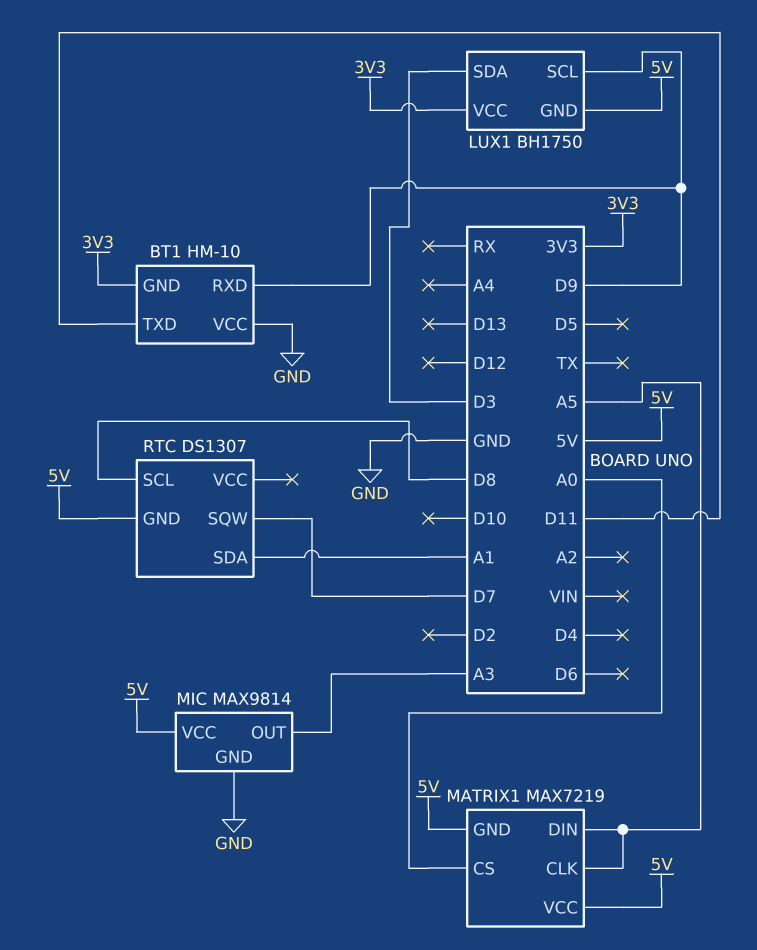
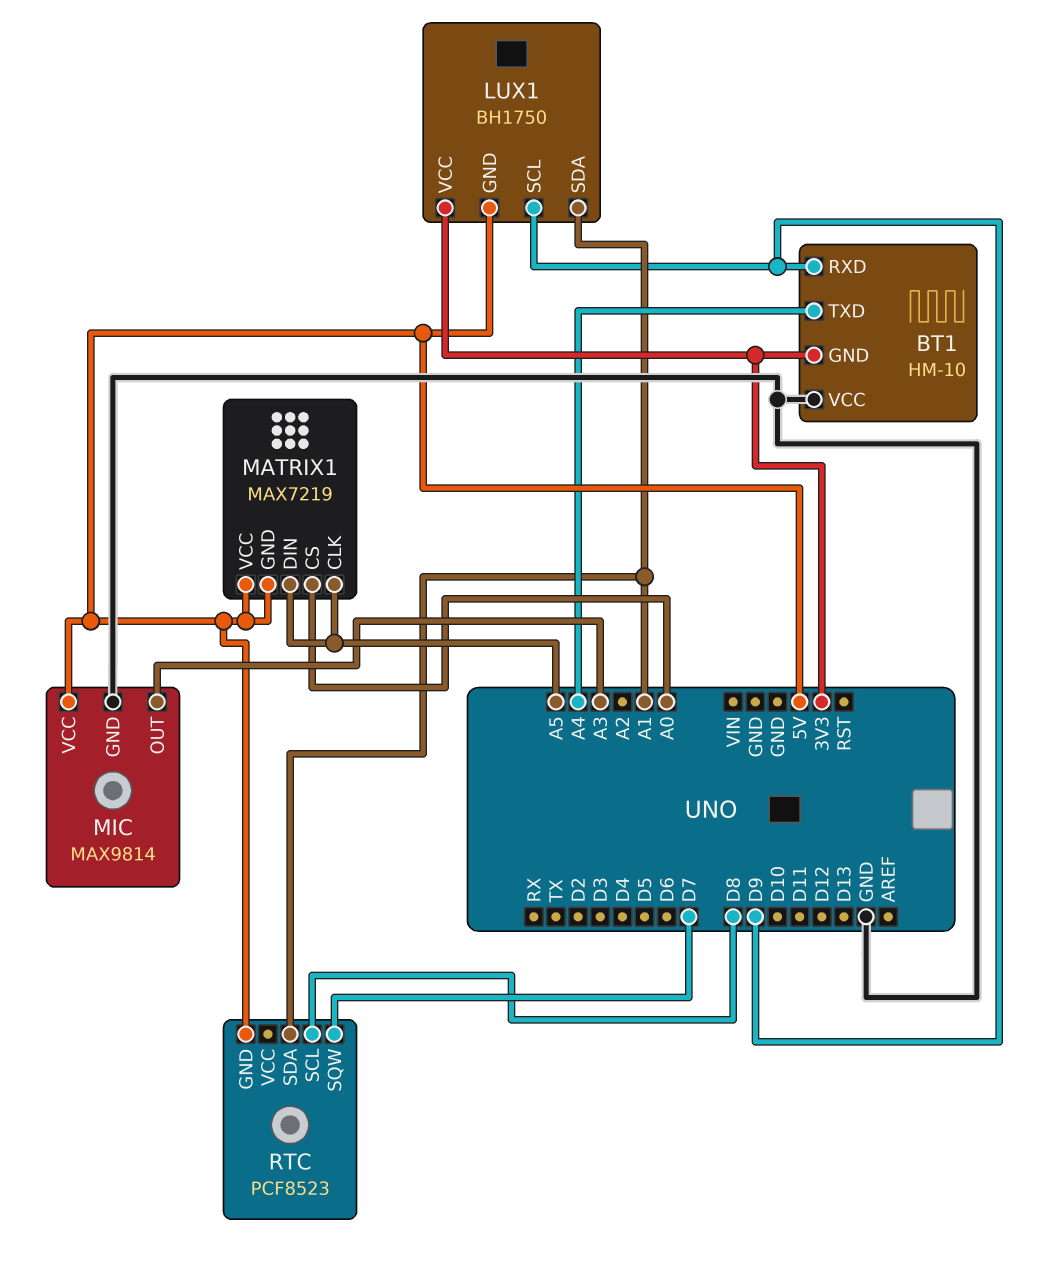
BT1 pin TXD: D11 -> A4
LUX1 pin SDA: D3 -> A1
RTC: DS1307 -> PCF8523

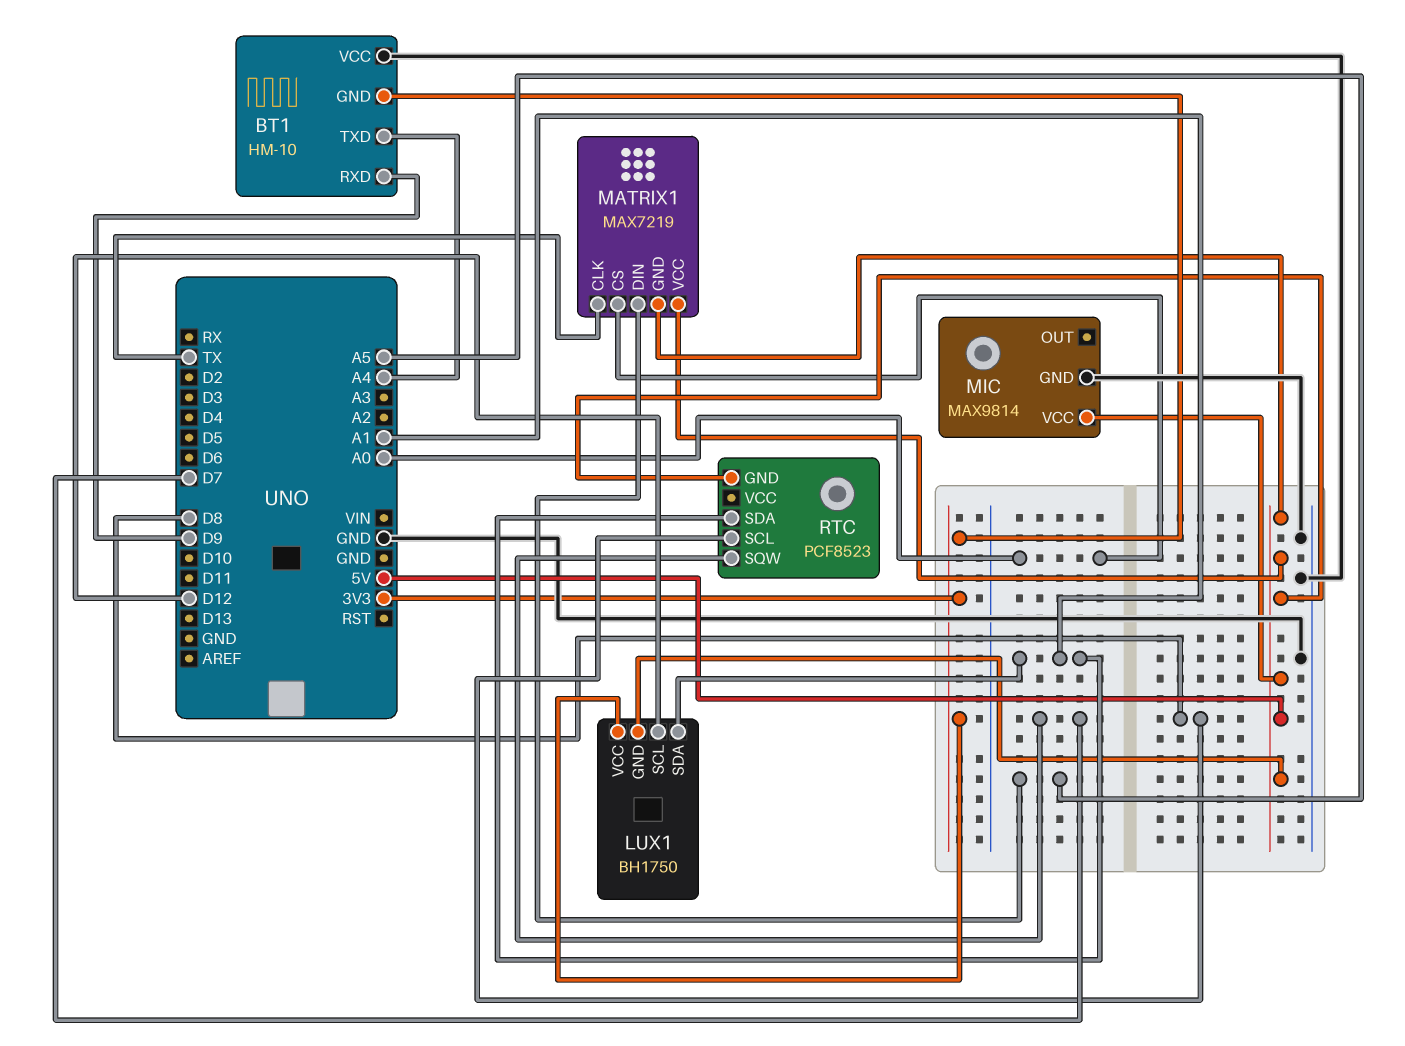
LUX1 pin SCL: D9 -> D12
MATRIX1 pin CLK: A5 -> TX
MIC pin OUT: A3 -> none

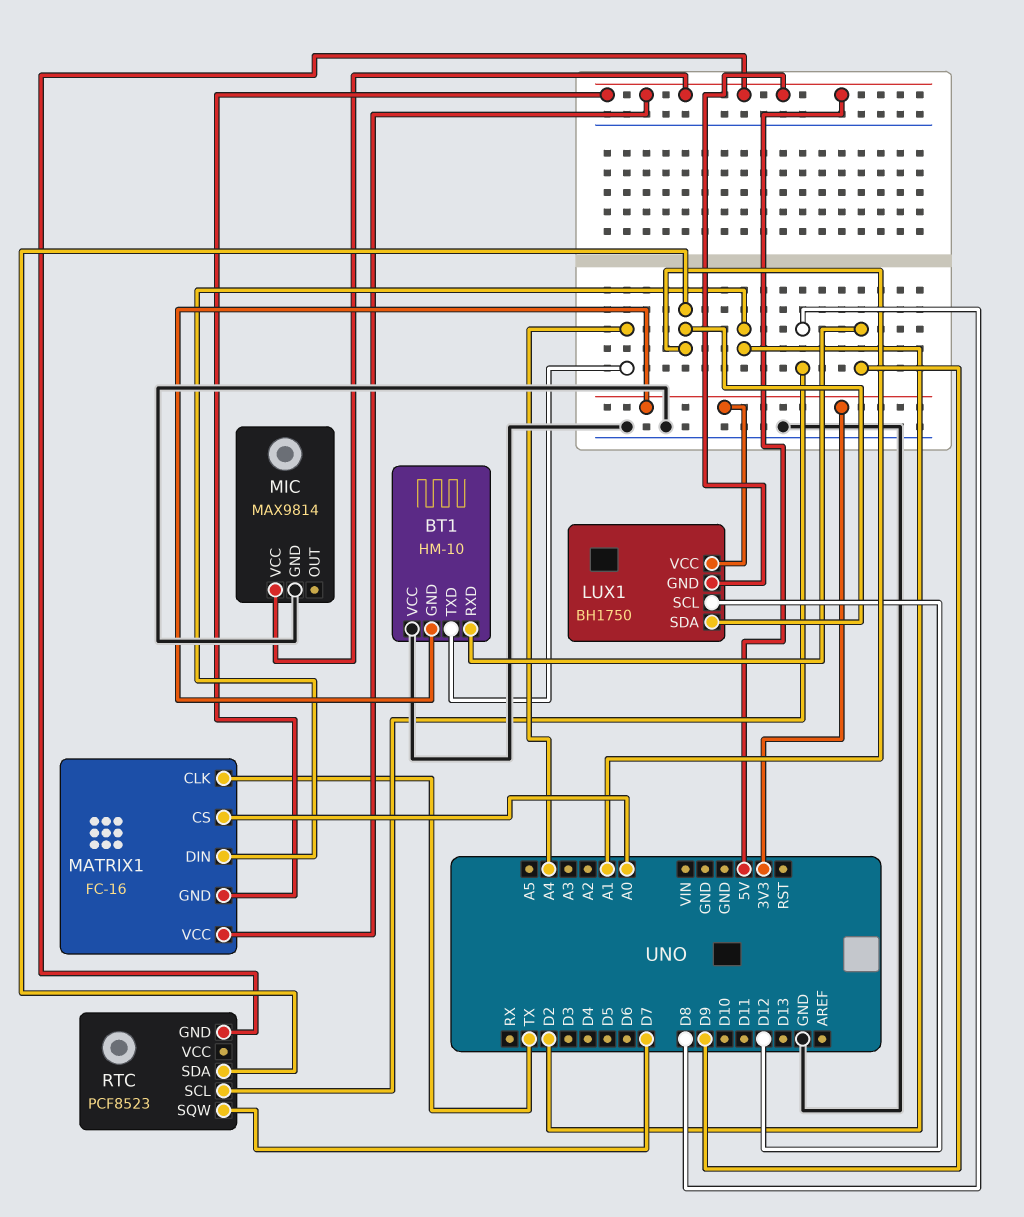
MATRIX1: MAX7219 -> FC-16
MATRIX1 pin DIN: A5 -> D2

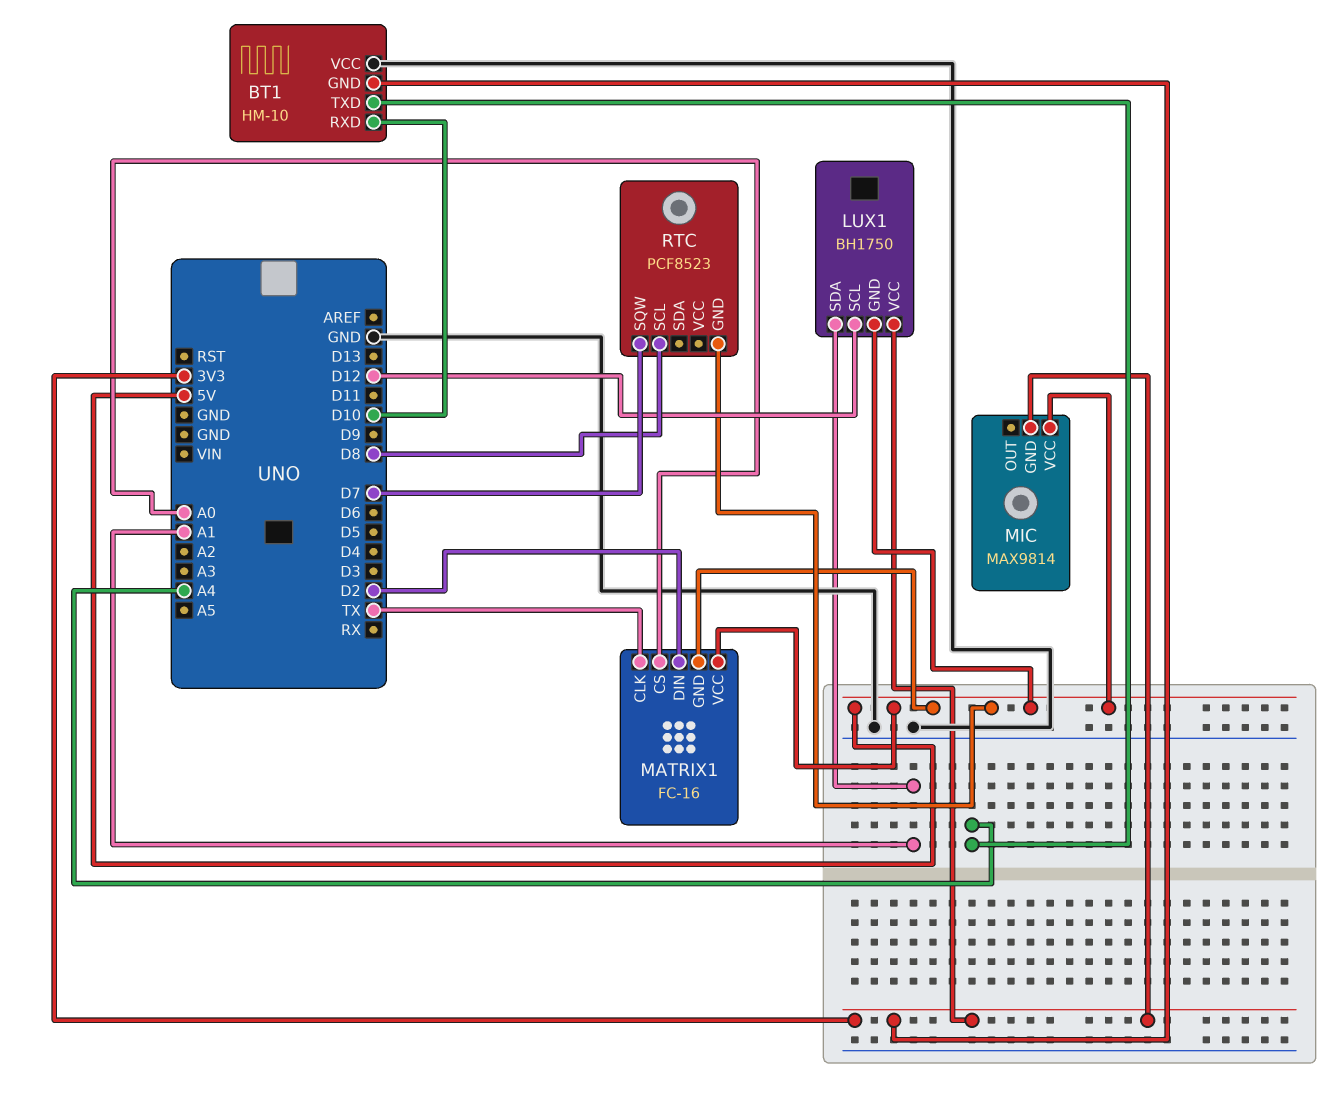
BT1 pin RXD: D9 -> D10
MIC pin GND: GND -> 3V3
RTC pin SDA: A1 -> none

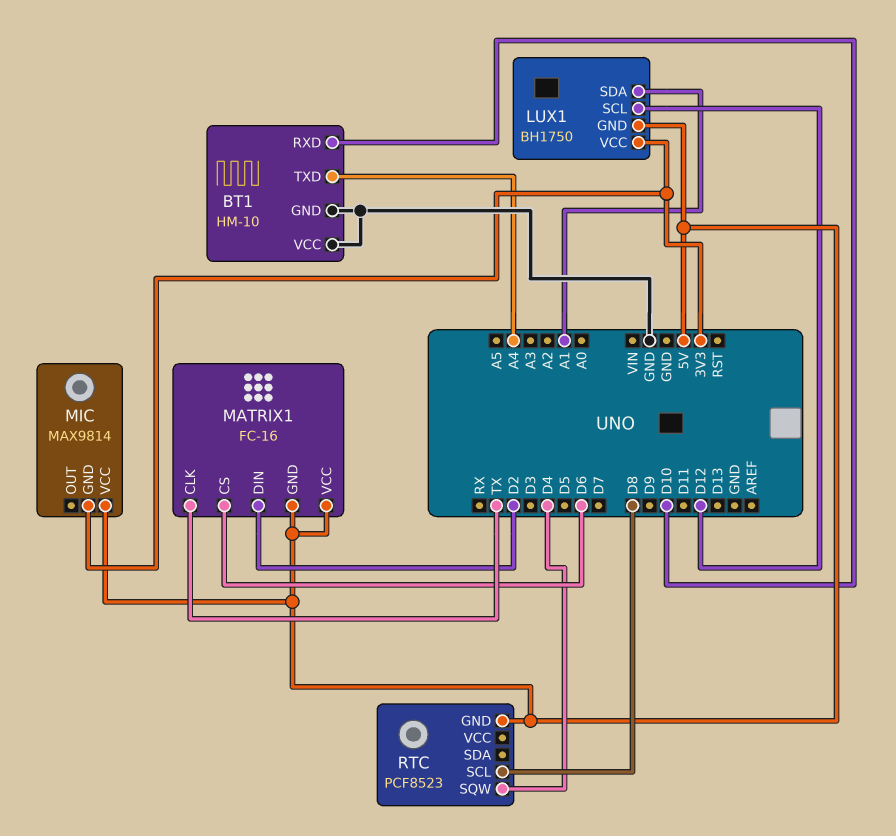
BT1 pin GND: 3V3 -> GND
MATRIX1 pin CS: A0 -> D6
RTC pin SQW: D7 -> D4

